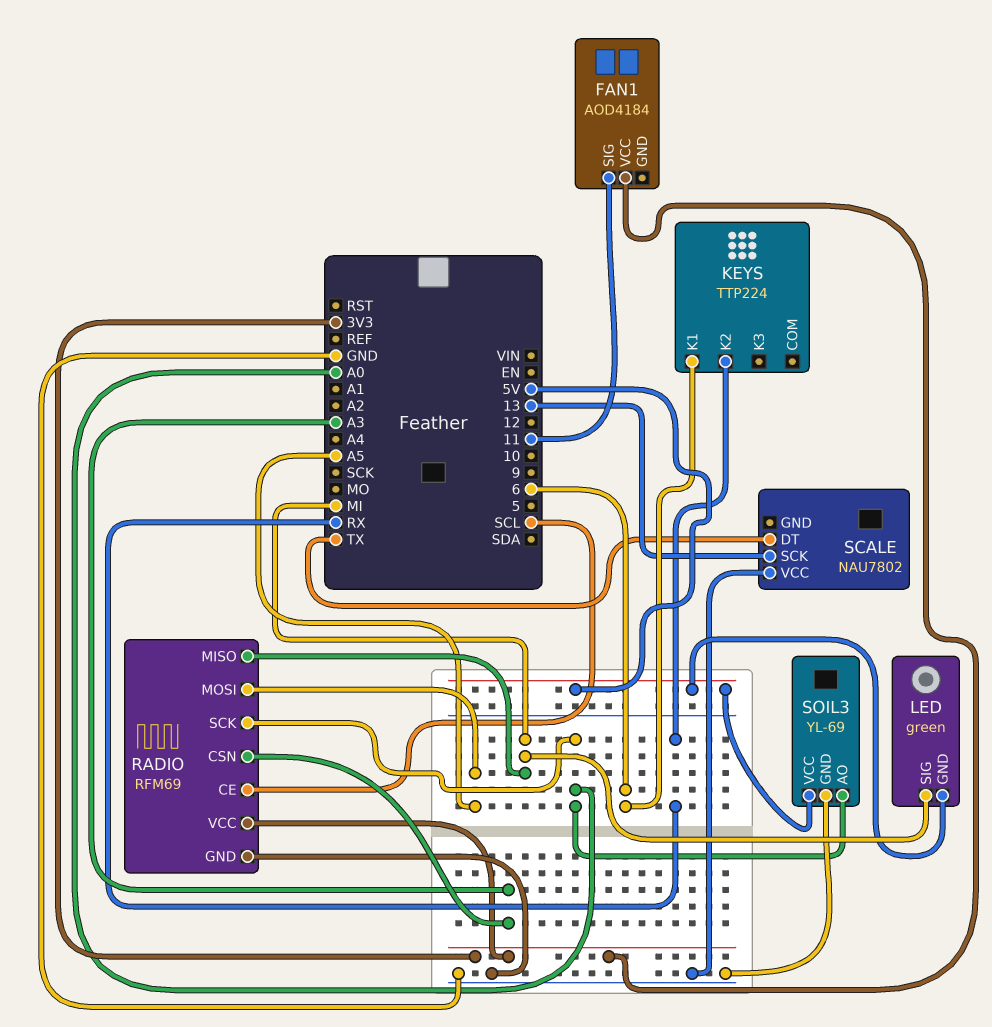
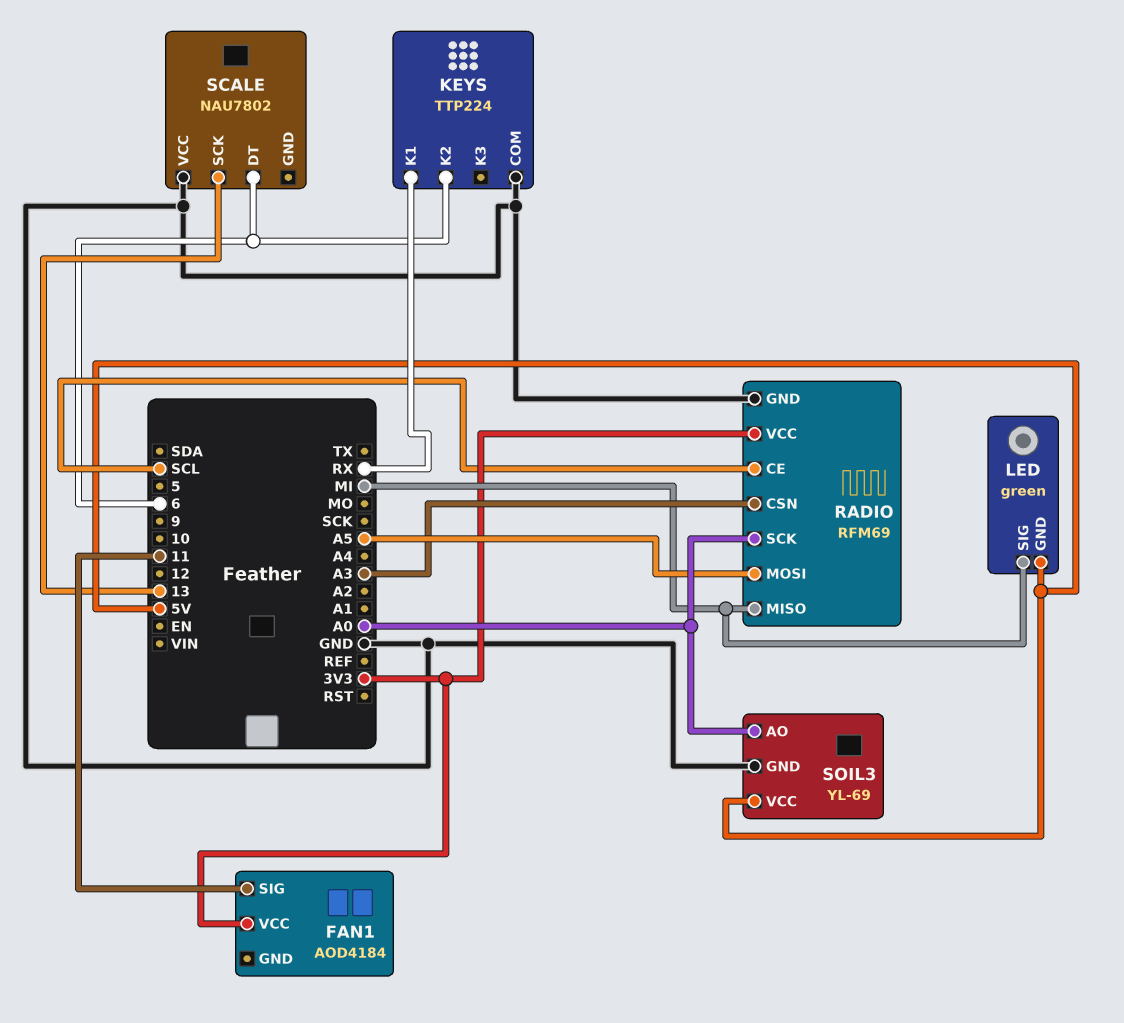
KEYS pin COM: none -> GND
KEYS pin K1: 6 -> RX
KEYS pin K2: RX -> 6
SCALE pin DT: TX -> 6

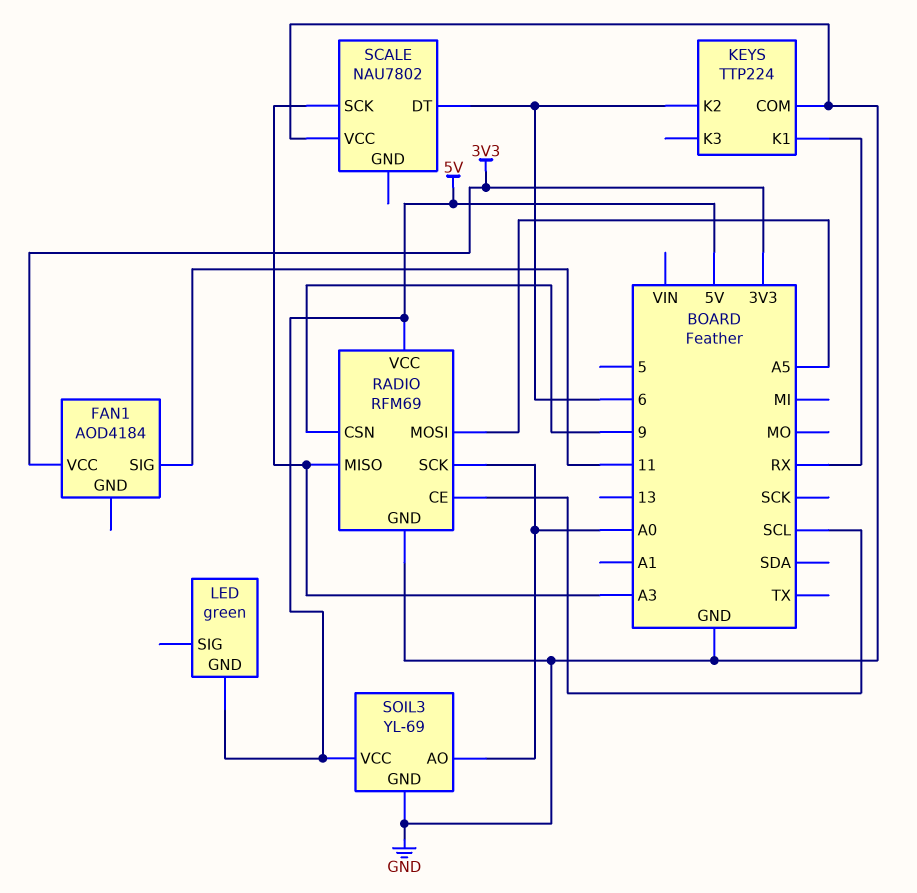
LED pin SIG: MI -> none
RADIO pin CSN: A3 -> 9
RADIO pin MISO: MI -> A3
RADIO pin VCC: 3V3 -> 5V
SCALE pin SCK: 13 -> A3

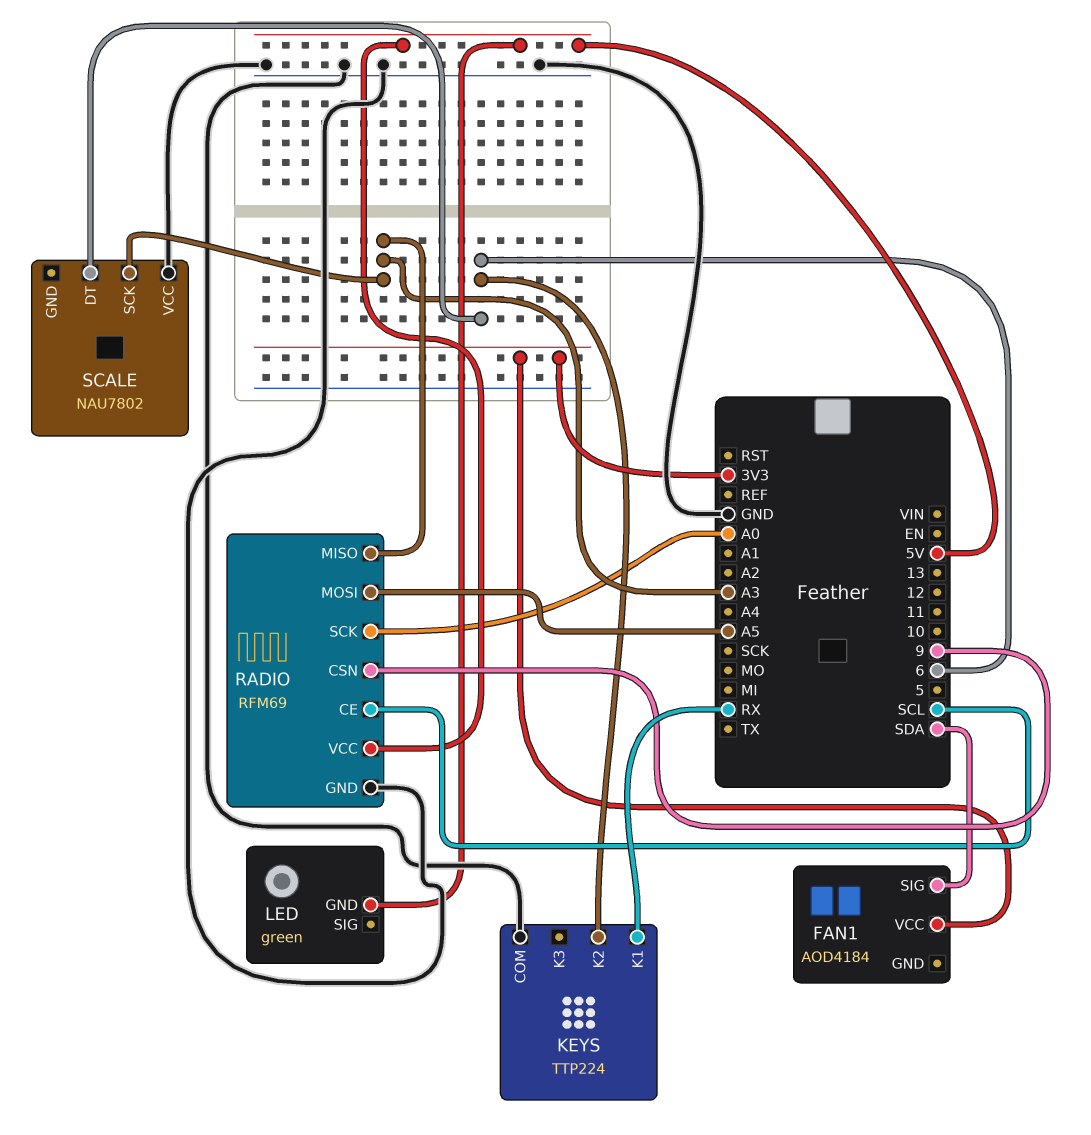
FAN1 pin SIG: 11 -> SDA
SOIL3: YL-69 -> none
SOIL3 pin AO: A0 -> none
SOIL3 pin GND: GND -> none
SOIL3 pin VCC: 5V -> none

